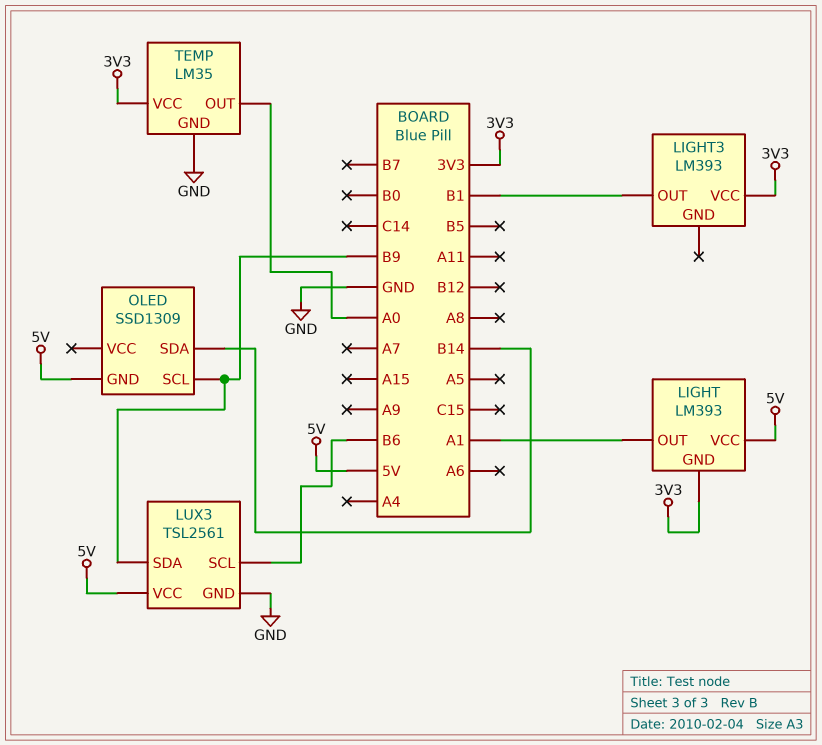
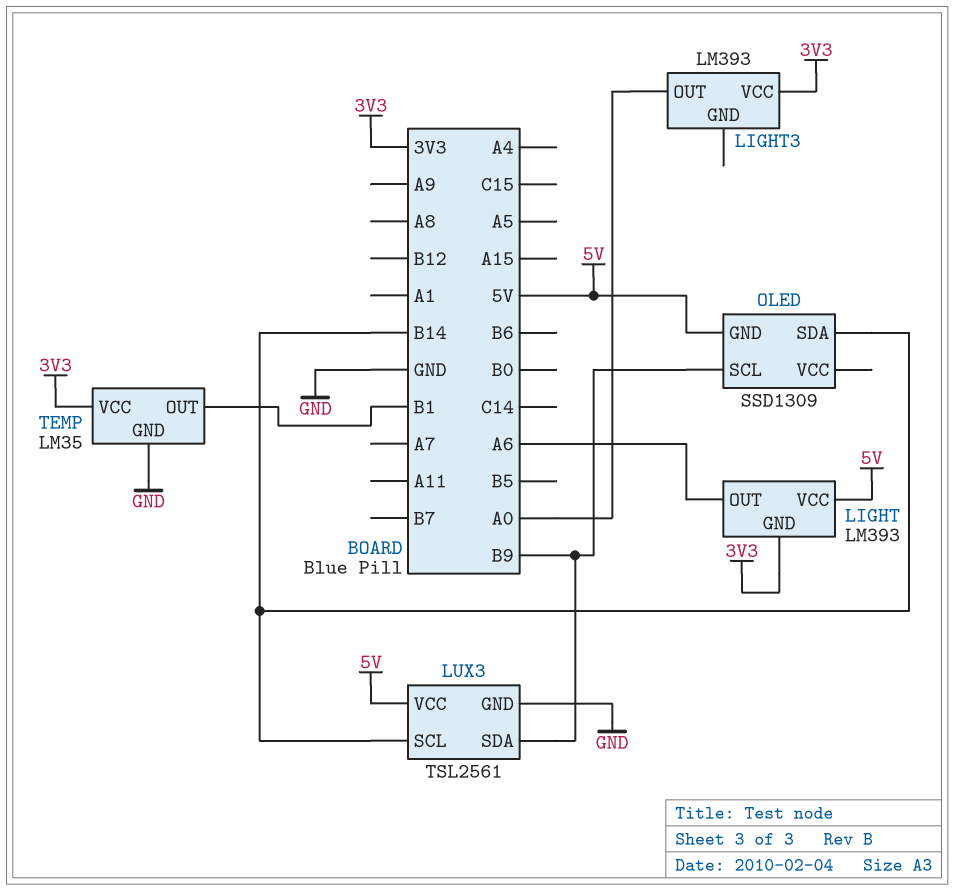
LIGHT pin OUT: A1 -> A6
LIGHT3 pin OUT: B1 -> A0
LUX3 pin SCL: B6 -> B14
TEMP pin OUT: A0 -> B1

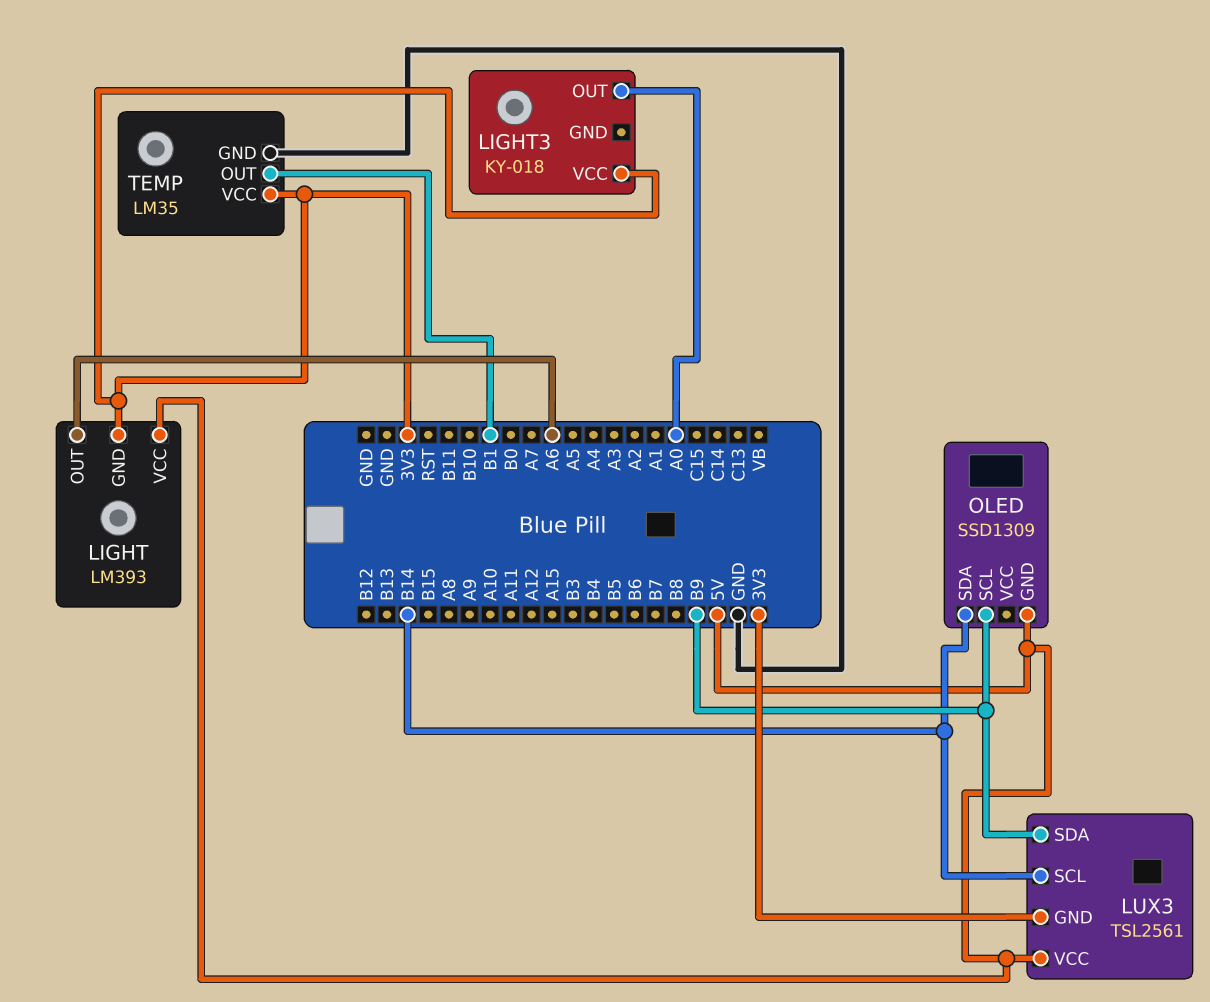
LIGHT3: LM393 -> KY-018
LUX3 pin GND: GND -> 3V3

